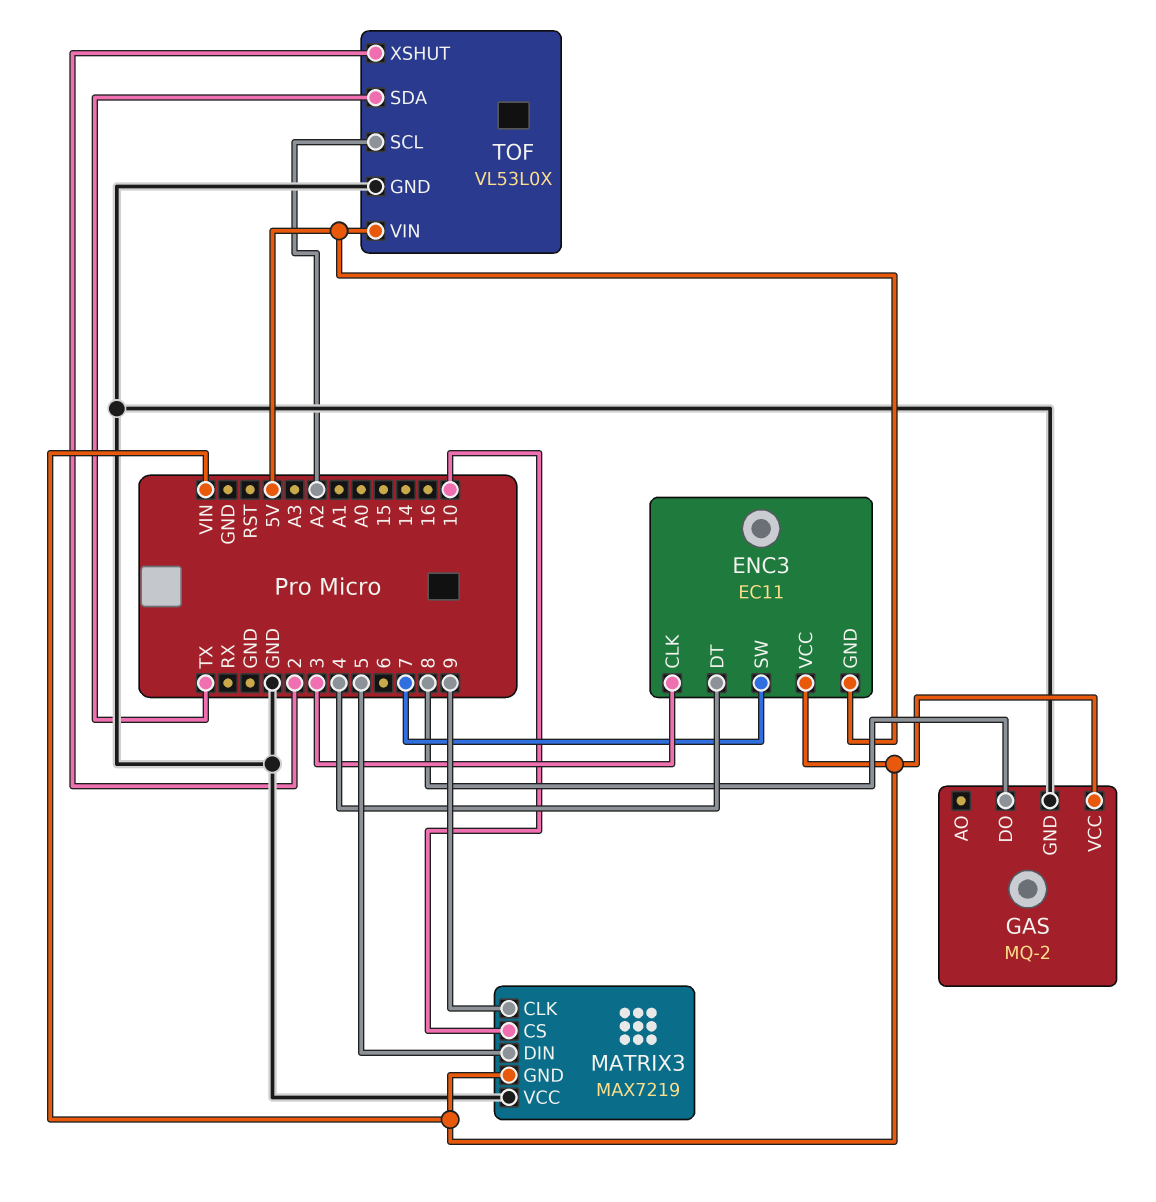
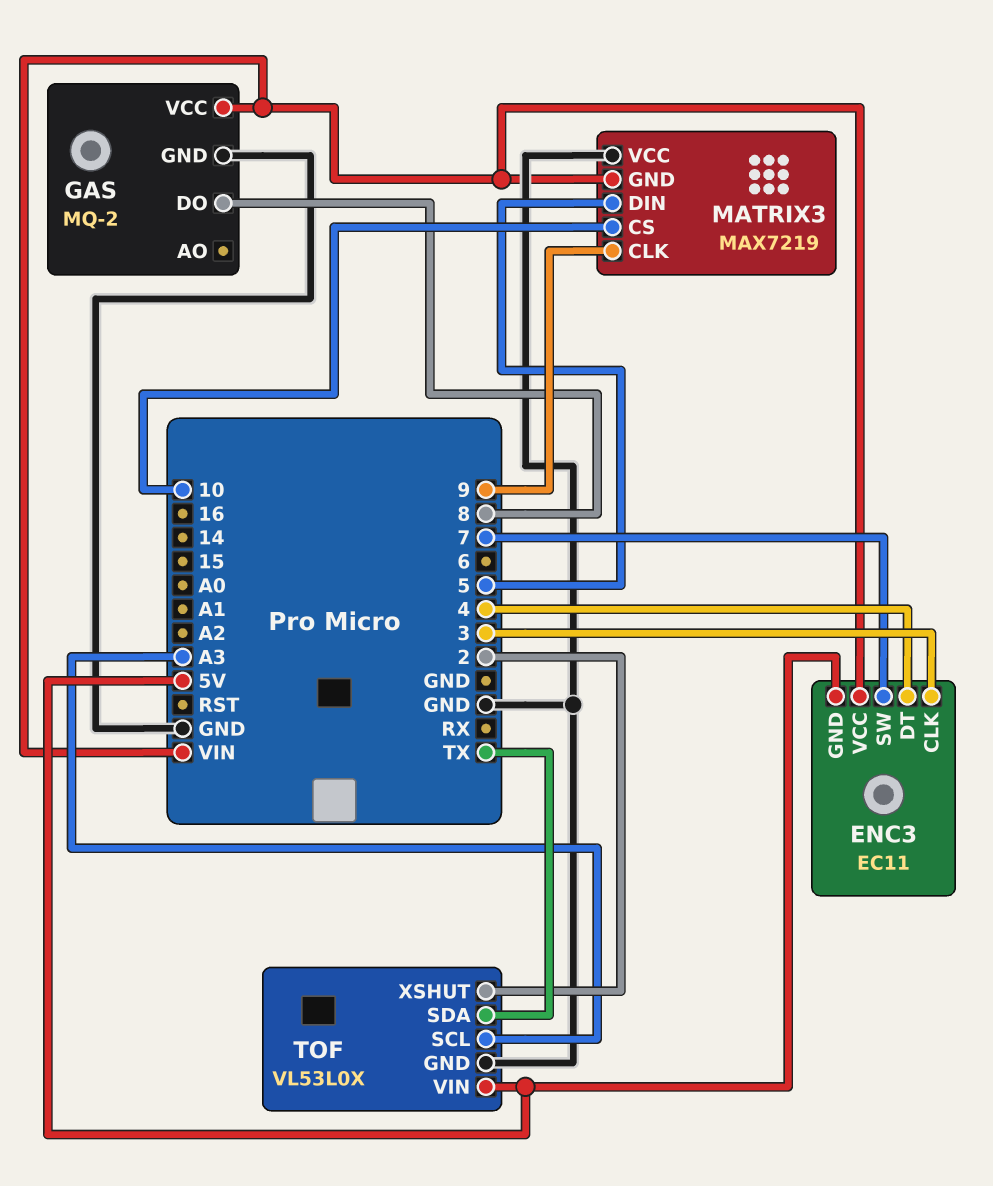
TOF pin SCL: A2 -> A3

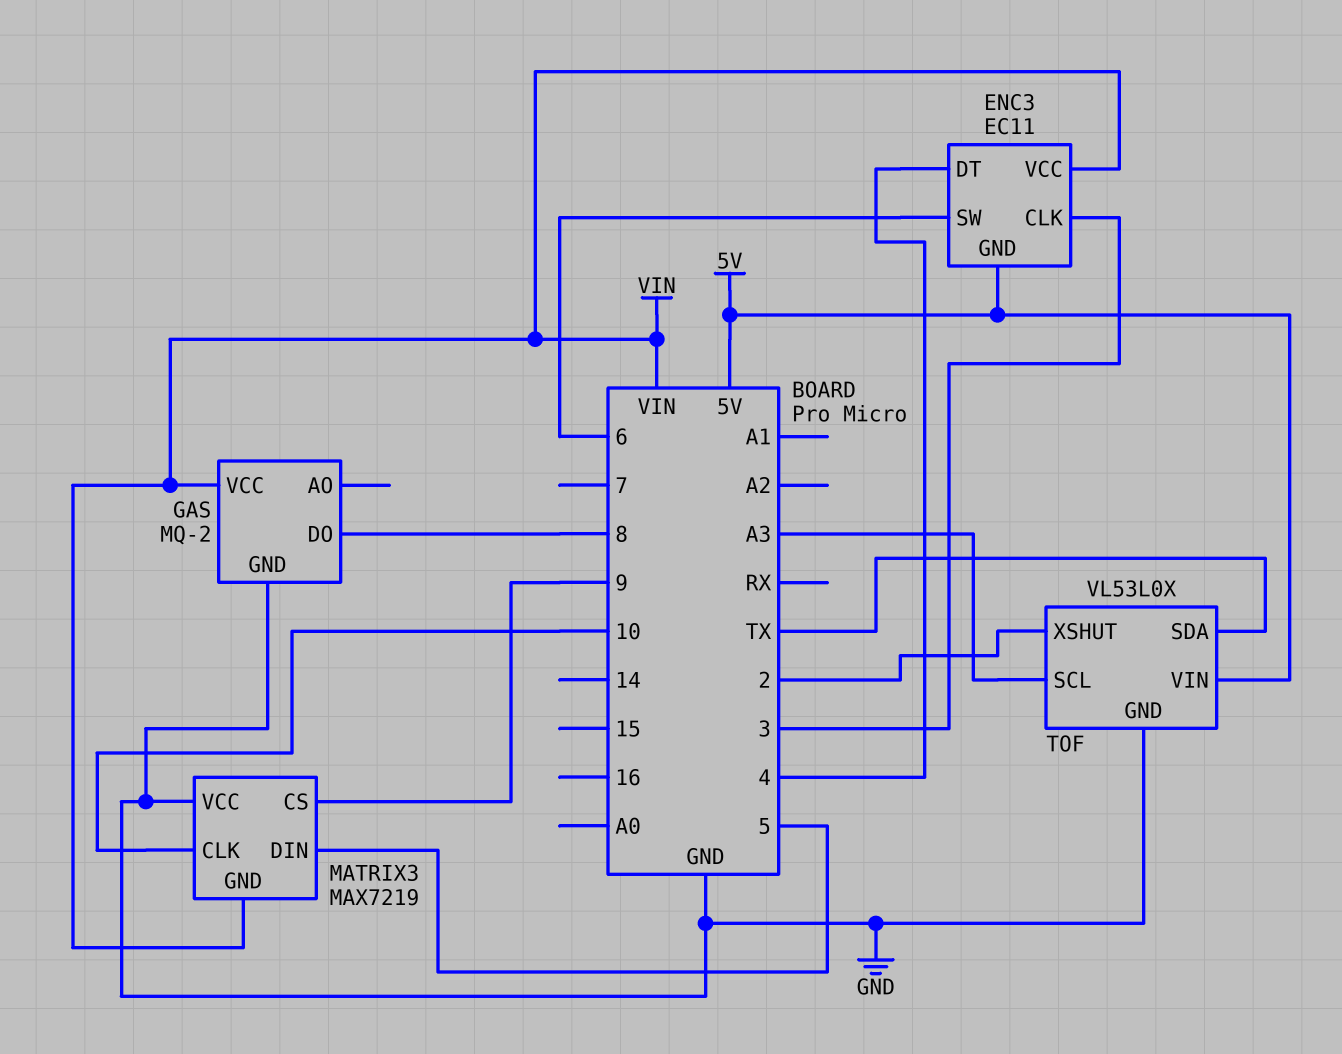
ENC3 pin SW: 7 -> 6
MATRIX3 pin CLK: 9 -> 10
MATRIX3 pin CS: 10 -> 9

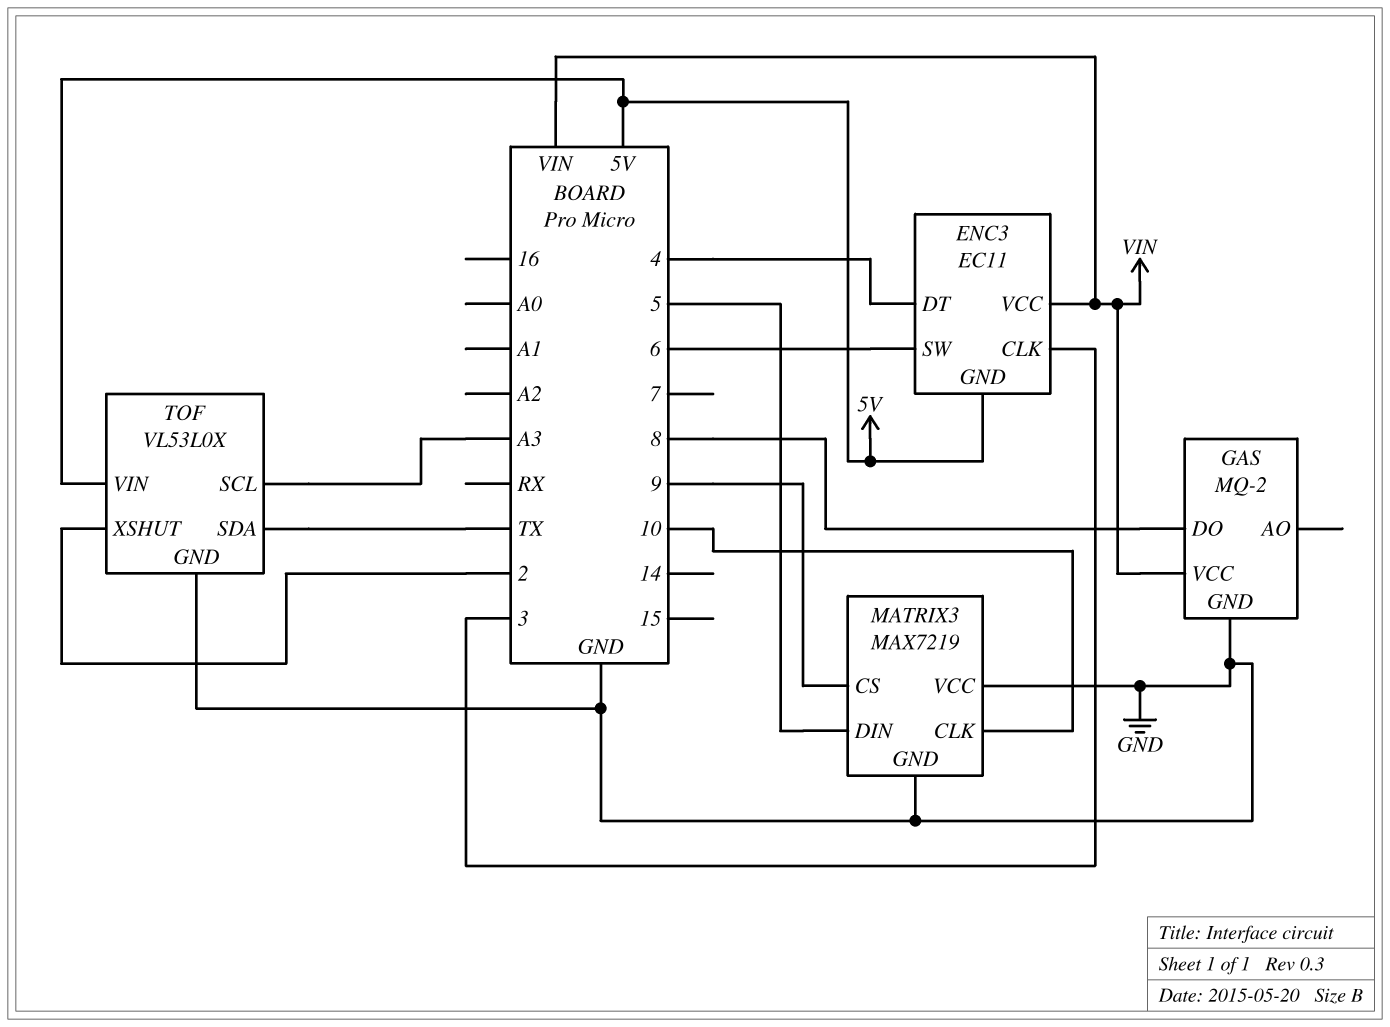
MATRIX3 pin GND: VIN -> GND

